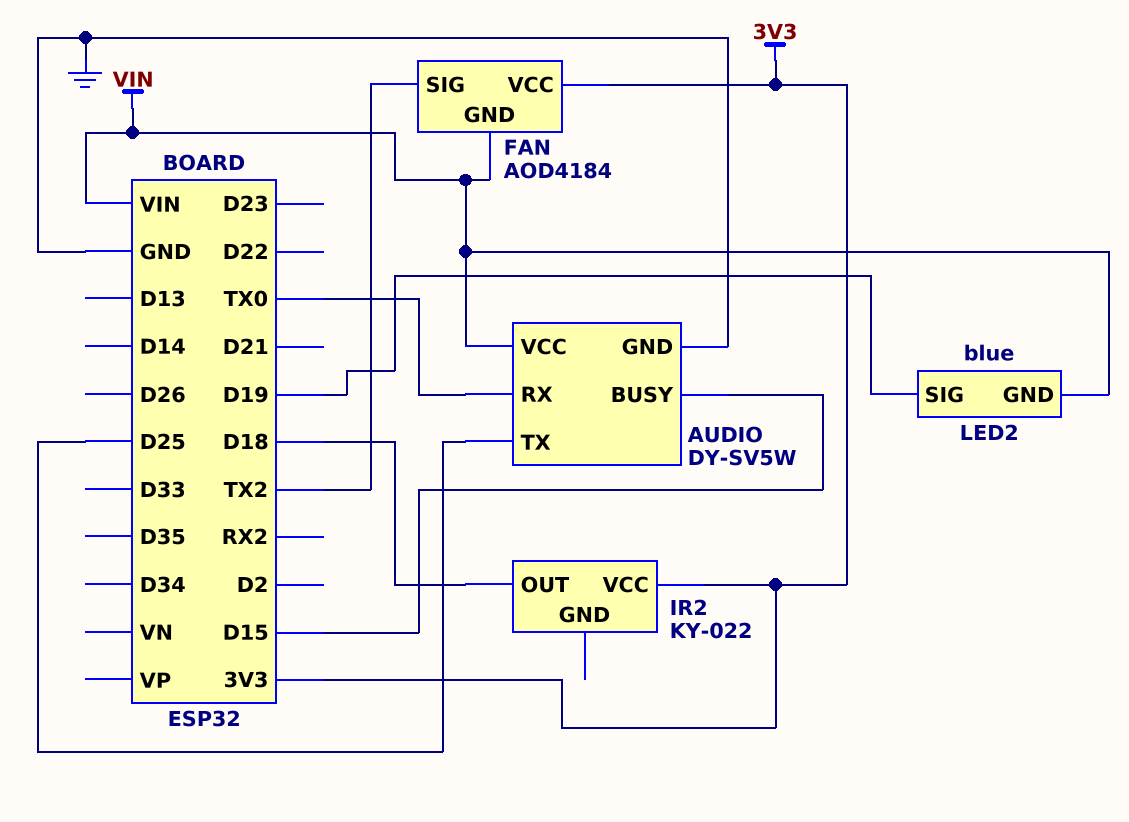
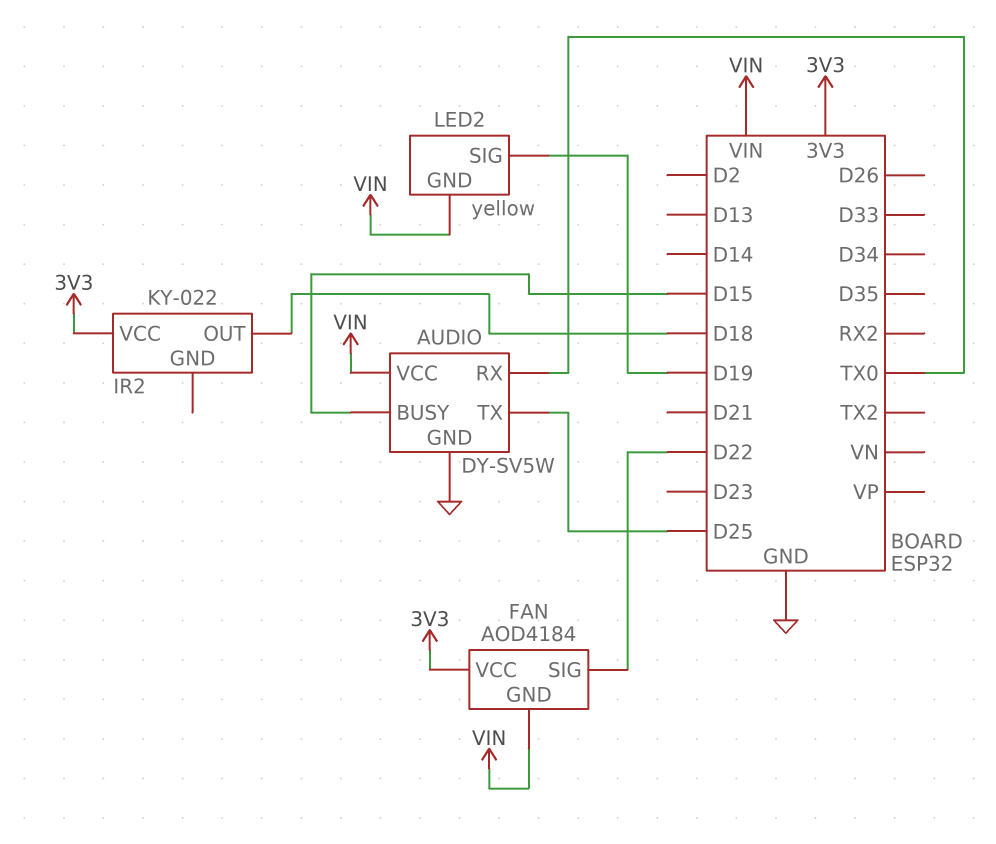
FAN pin SIG: TX2 -> D22
LED2: blue -> yellow

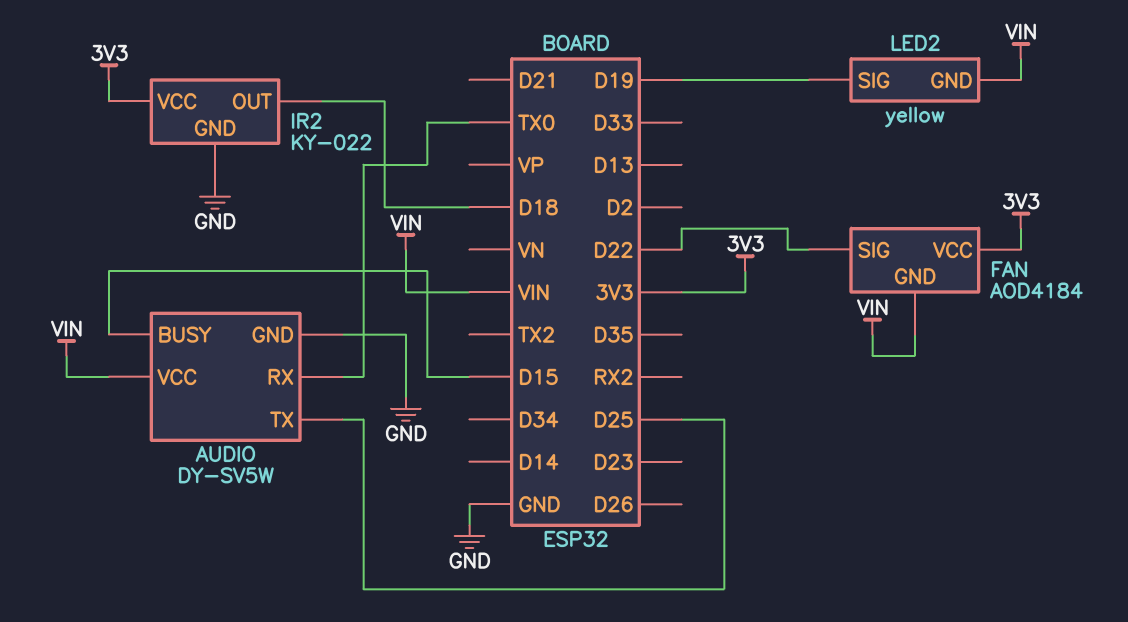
IR2 pin GND: none -> GND

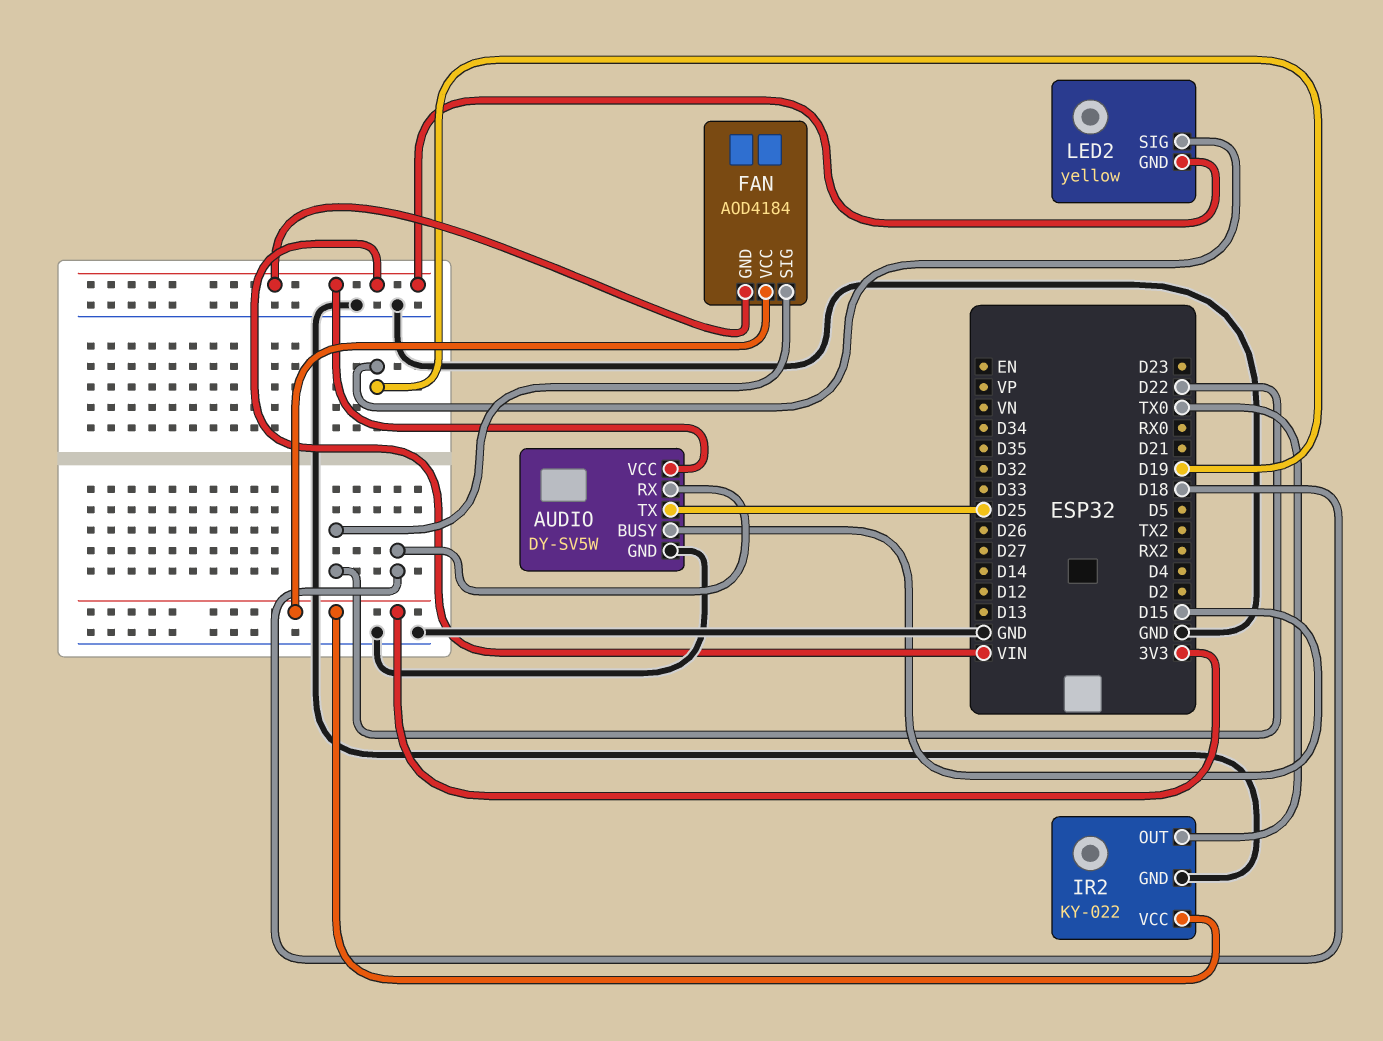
AUDIO pin RX: TX0 -> D18
IR2 pin OUT: D18 -> TX0

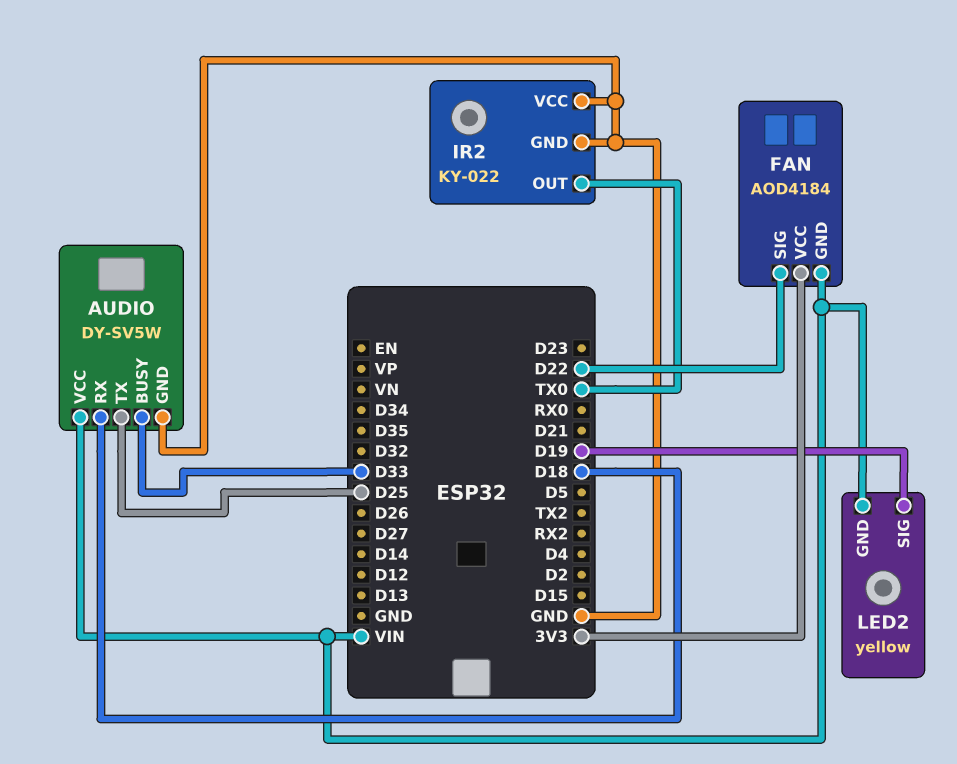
AUDIO pin BUSY: D15 -> D33
IR2 pin VCC: 3V3 -> GND

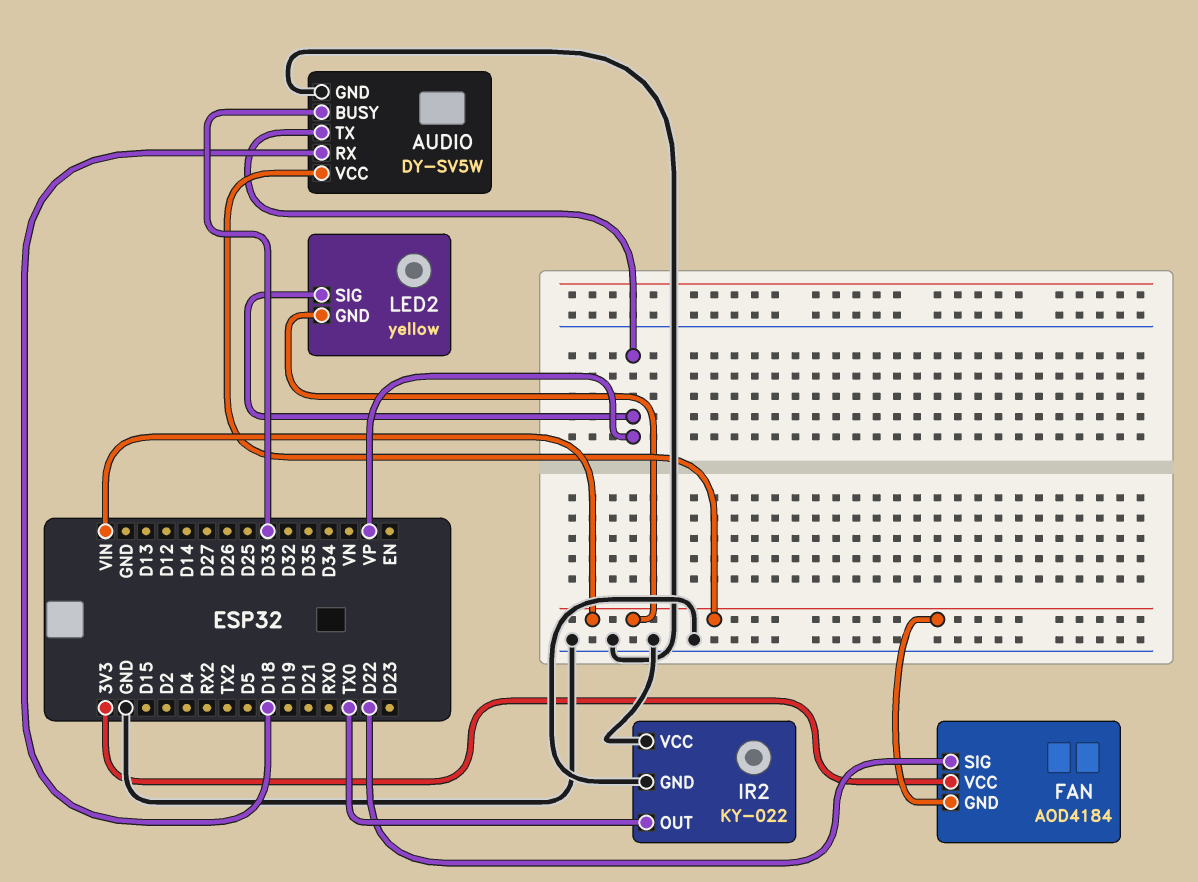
AUDIO pin TX: D25 -> VP
LED2 pin SIG: D19 -> VP

